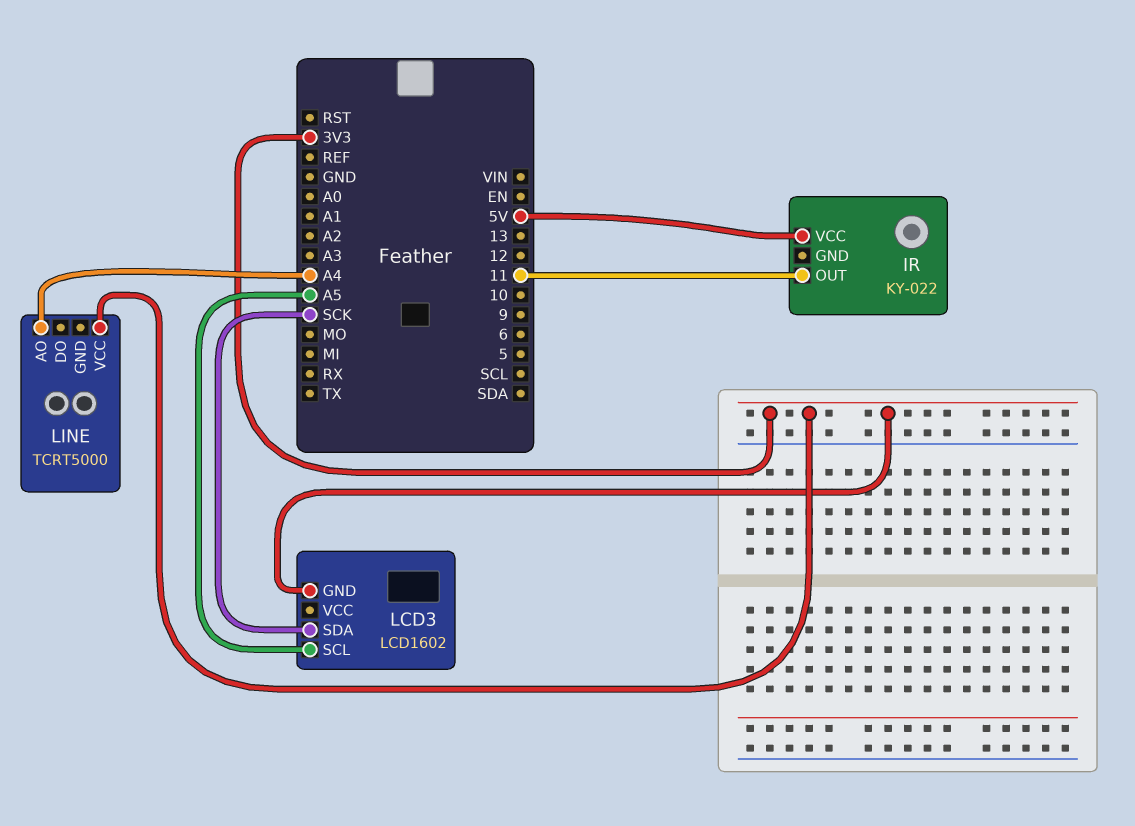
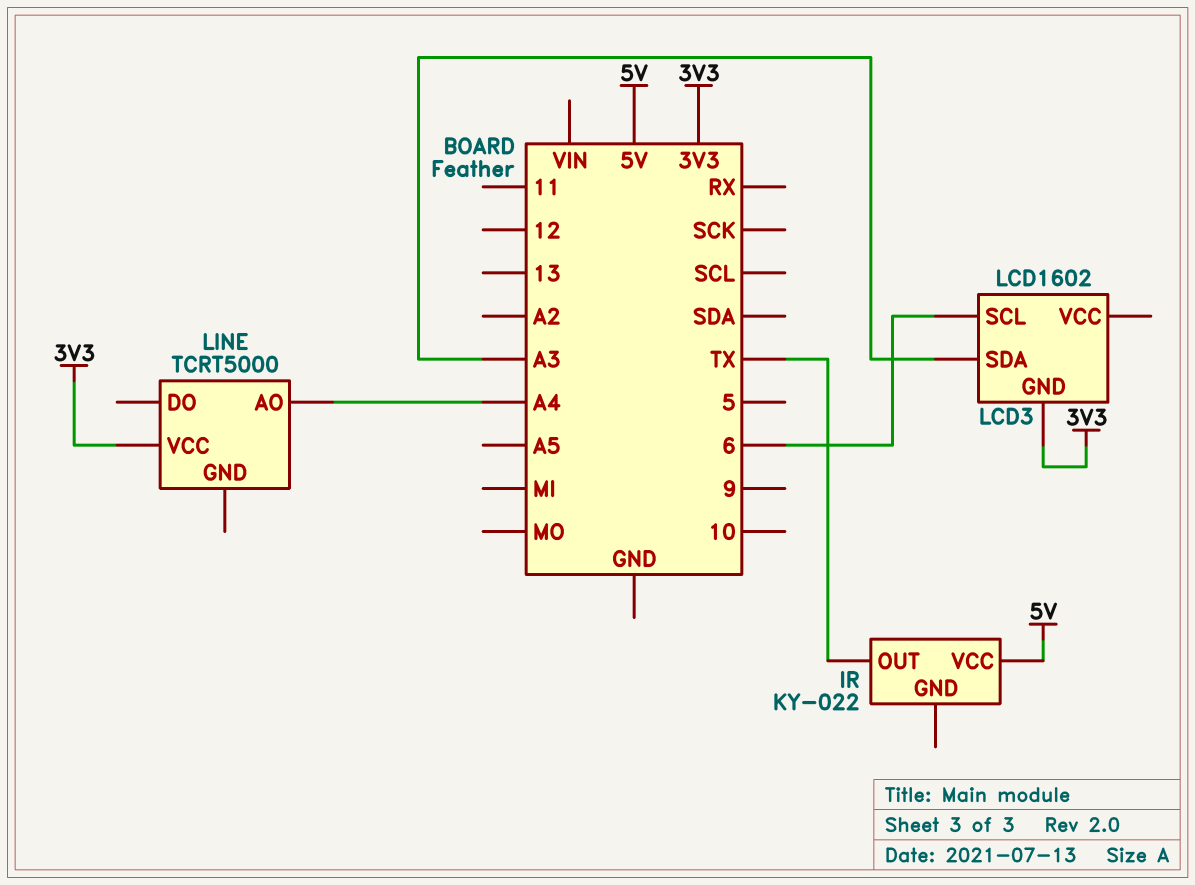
IR pin OUT: 11 -> TX
LCD3 pin SCL: A5 -> 6
LCD3 pin SDA: SCK -> A3

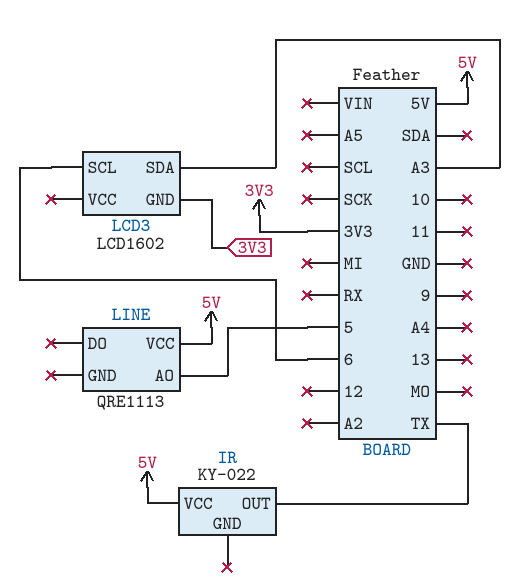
LINE: TCRT5000 -> QRE1113
LINE pin AO: A4 -> 5
LINE pin VCC: 3V3 -> 5V

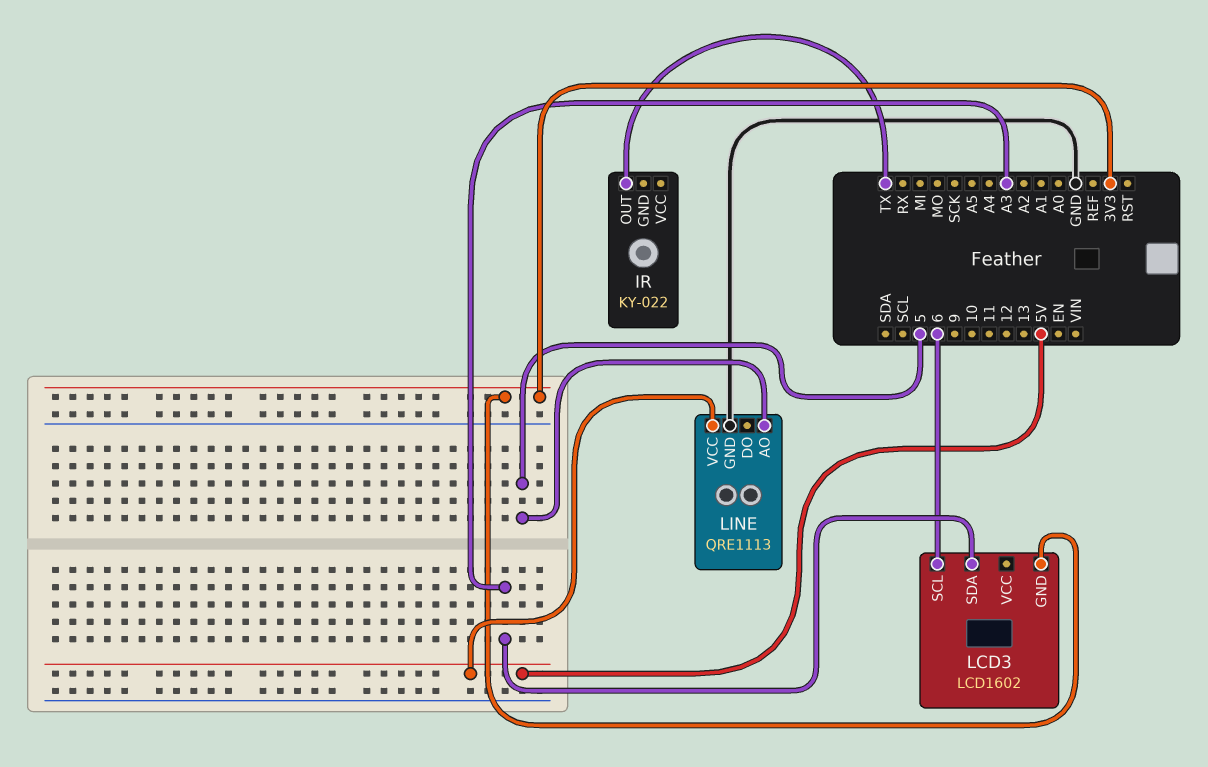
IR pin VCC: 5V -> none
LINE pin GND: none -> GND

